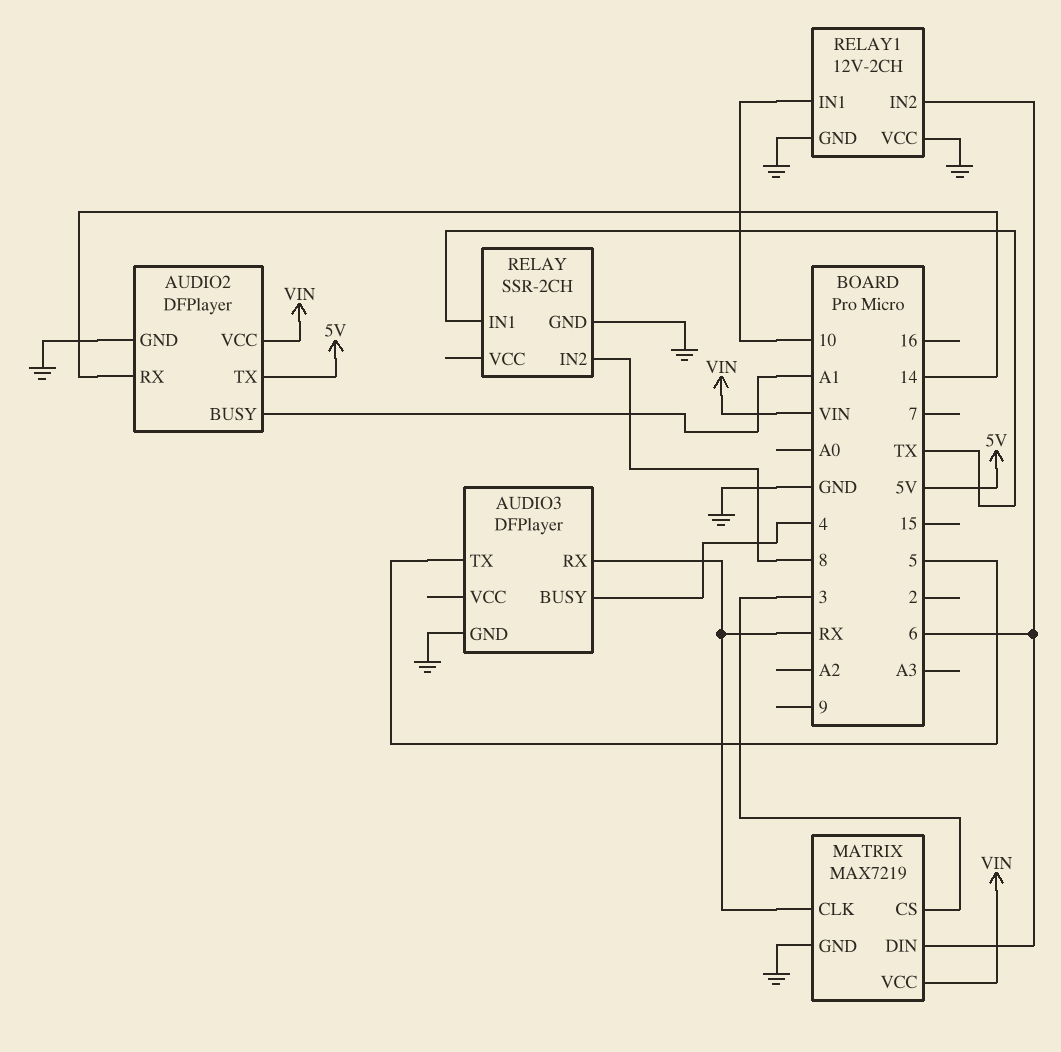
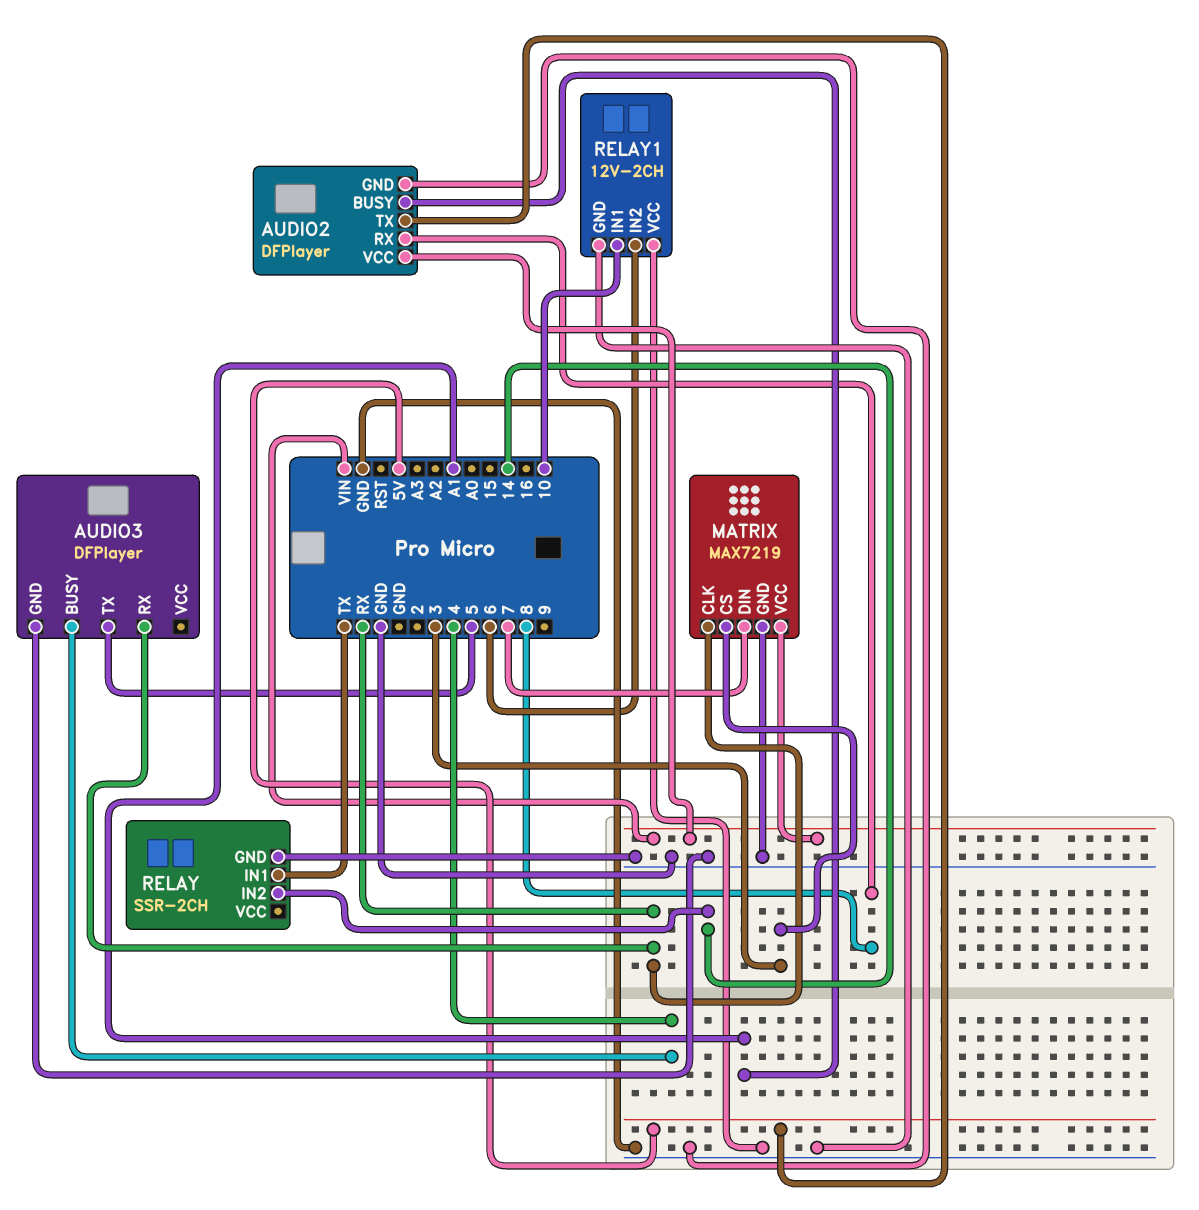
AUDIO2 pin RX: 14 -> 8
MATRIX pin DIN: 6 -> 7
RELAY pin IN2: 8 -> 14

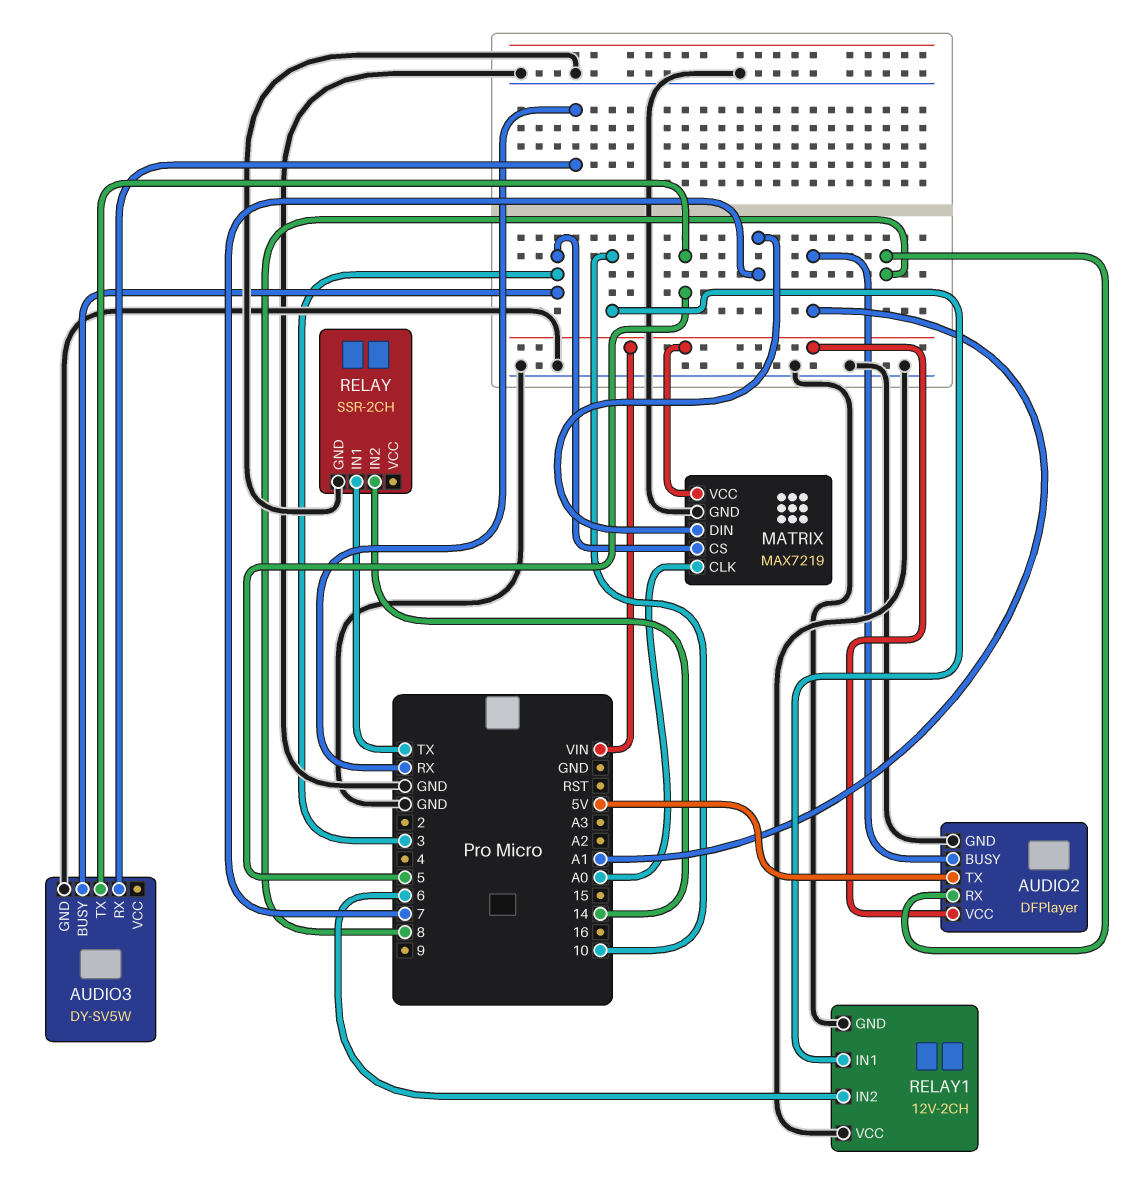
AUDIO3: DFPlayer -> DY-SV5W
AUDIO3 pin BUSY: 4 -> 3
MATRIX pin CLK: RX -> A0

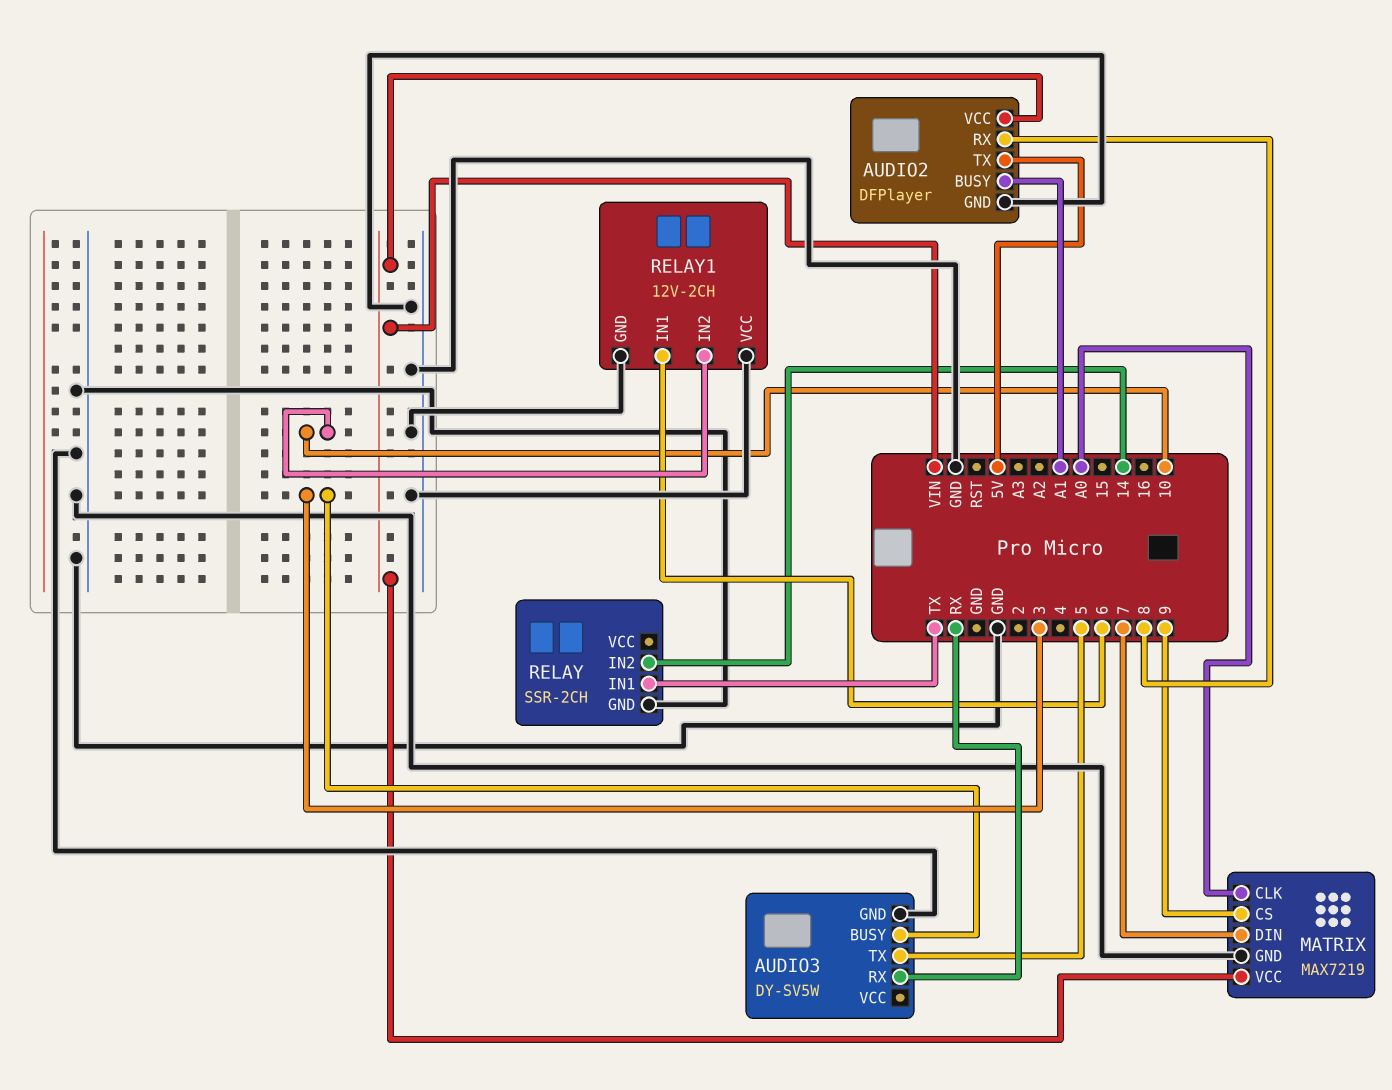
MATRIX pin CS: 3 -> 9
RELAY1 pin IN1: 10 -> 6
RELAY1 pin IN2: 6 -> 10

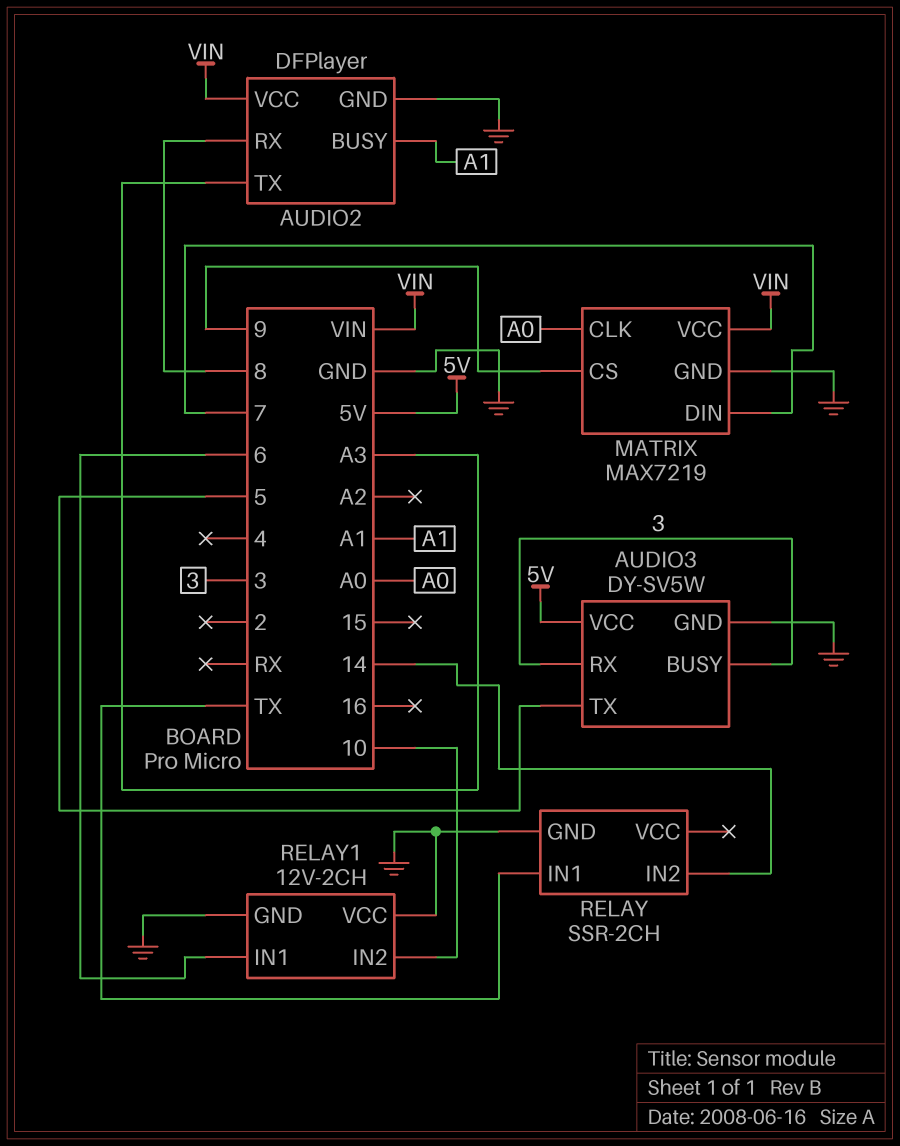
AUDIO2 pin TX: 5V -> A3
AUDIO3 pin RX: RX -> 3
AUDIO3 pin VCC: none -> 5V

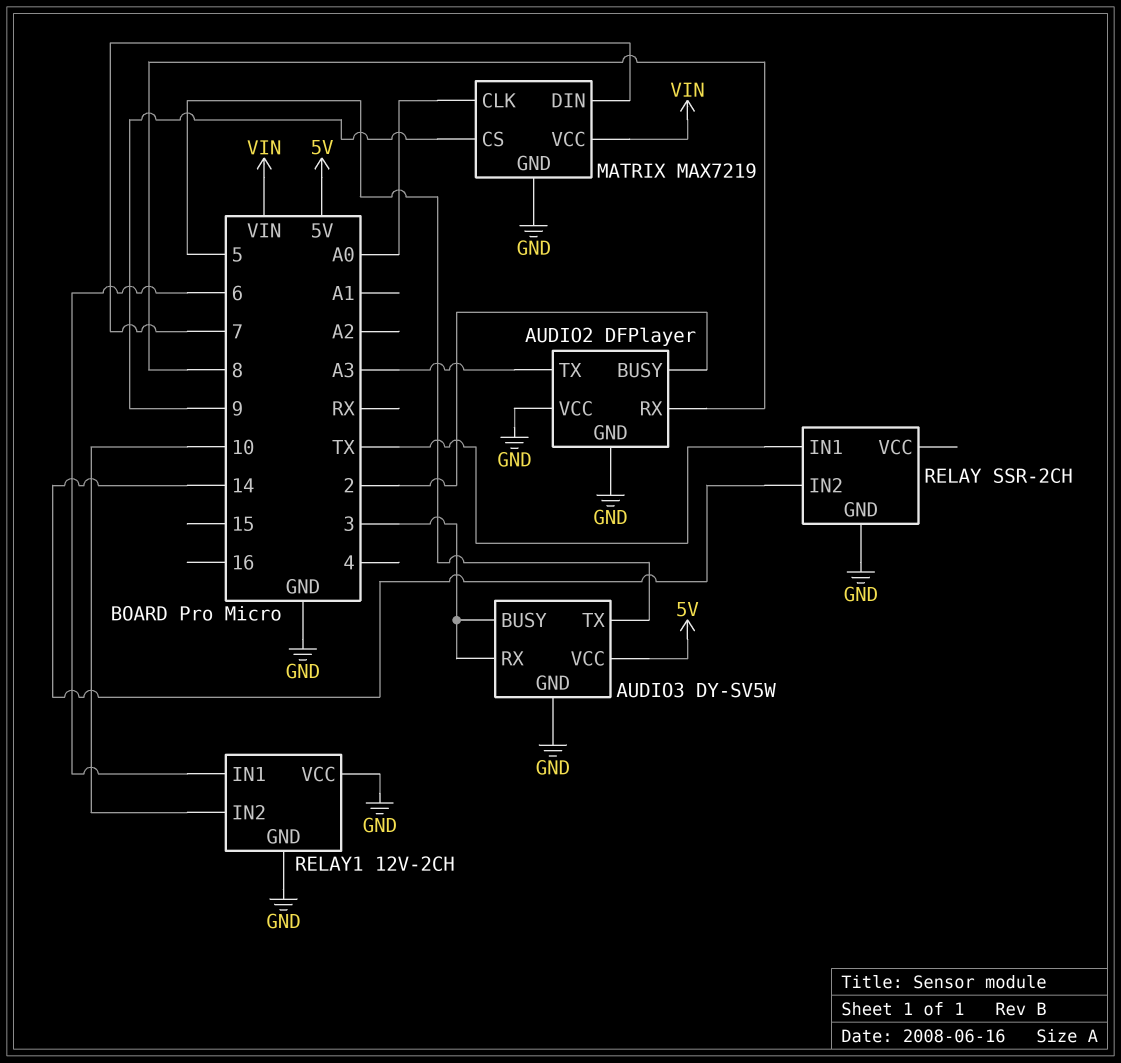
AUDIO2 pin BUSY: A1 -> 2
AUDIO2 pin VCC: VIN -> GND

